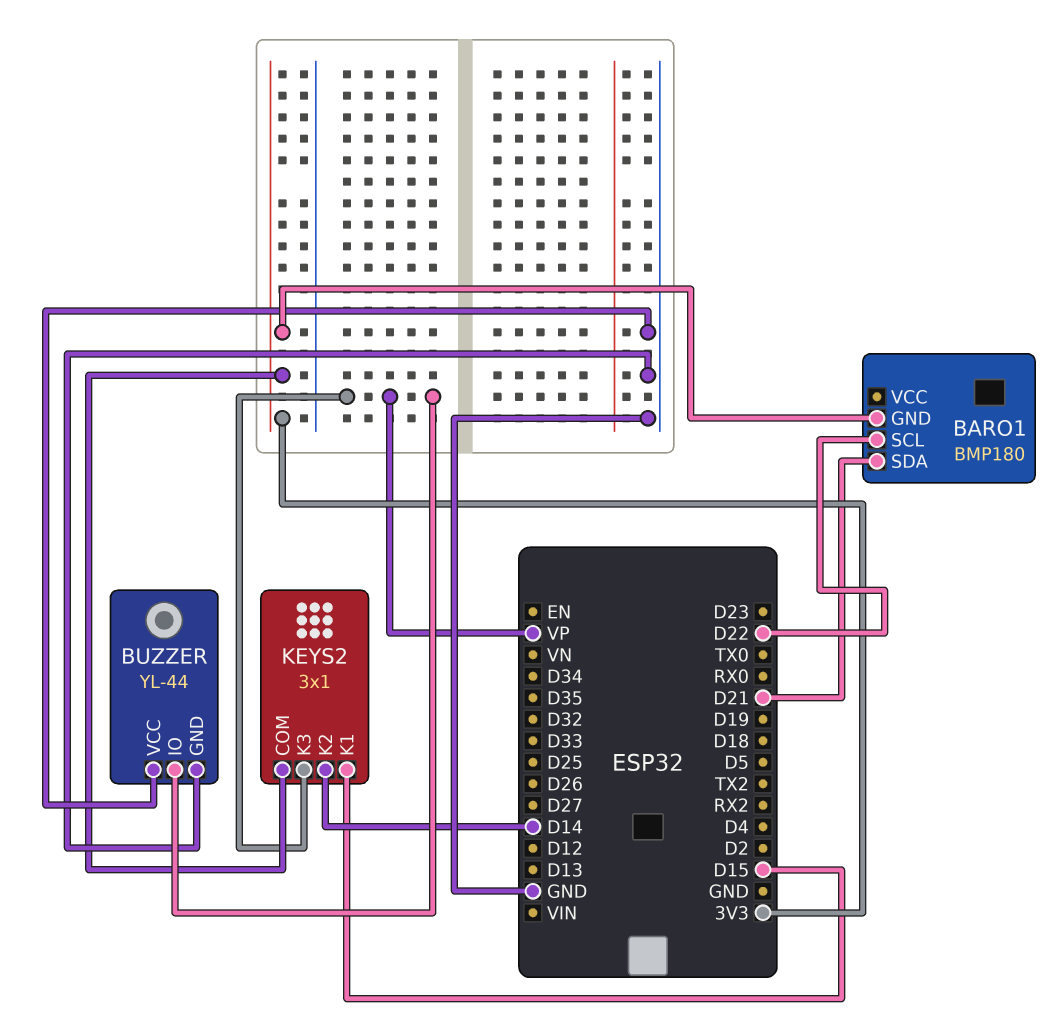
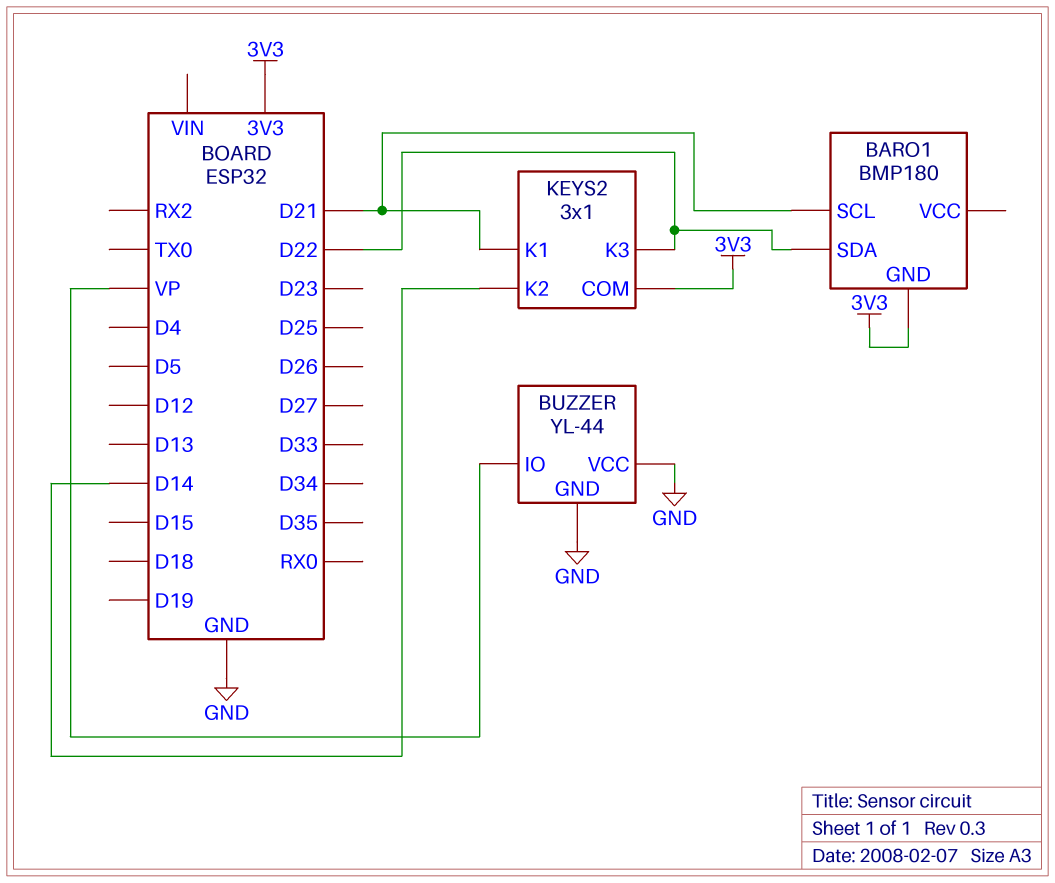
BARO1 pin SCL: D22 -> D21
BARO1 pin SDA: D21 -> D22
KEYS2 pin K1: D15 -> D21
KEYS2 pin K3: VP -> D22

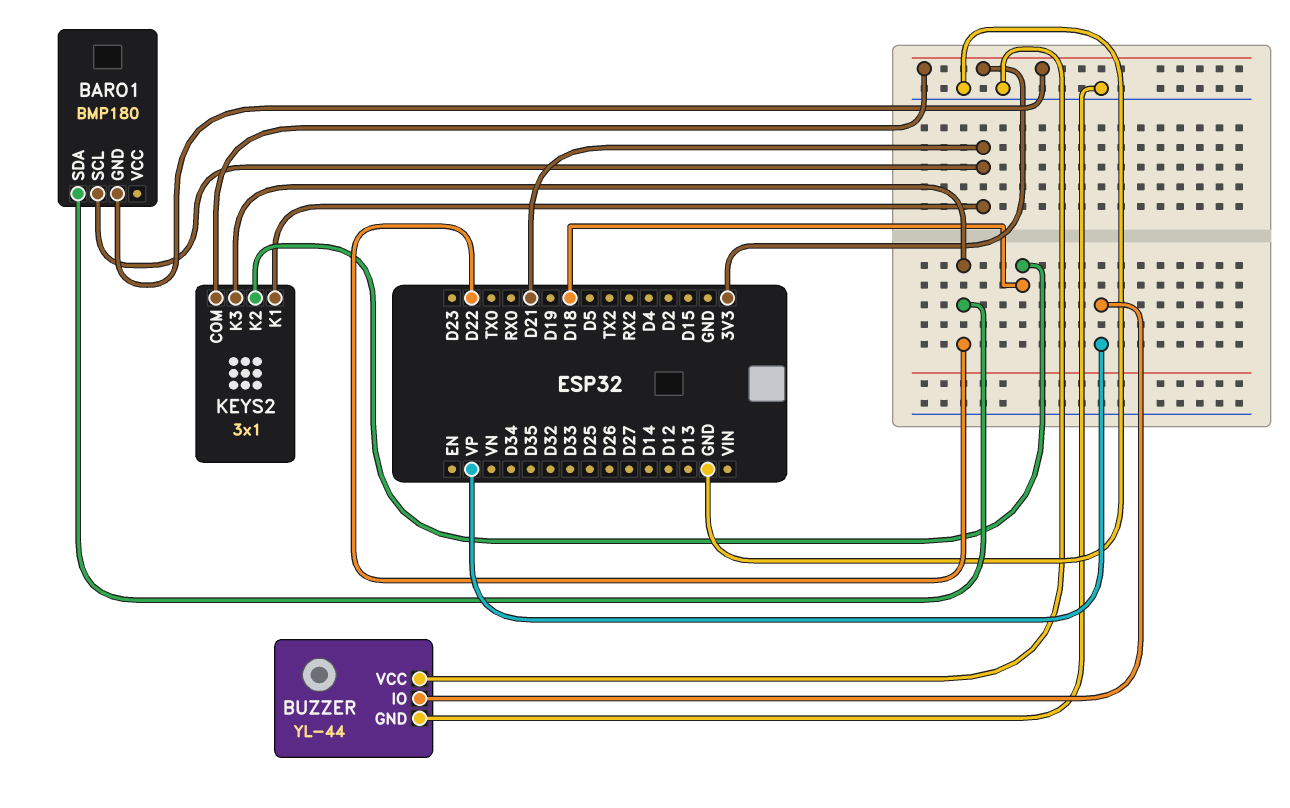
KEYS2 pin K2: D14 -> D18

